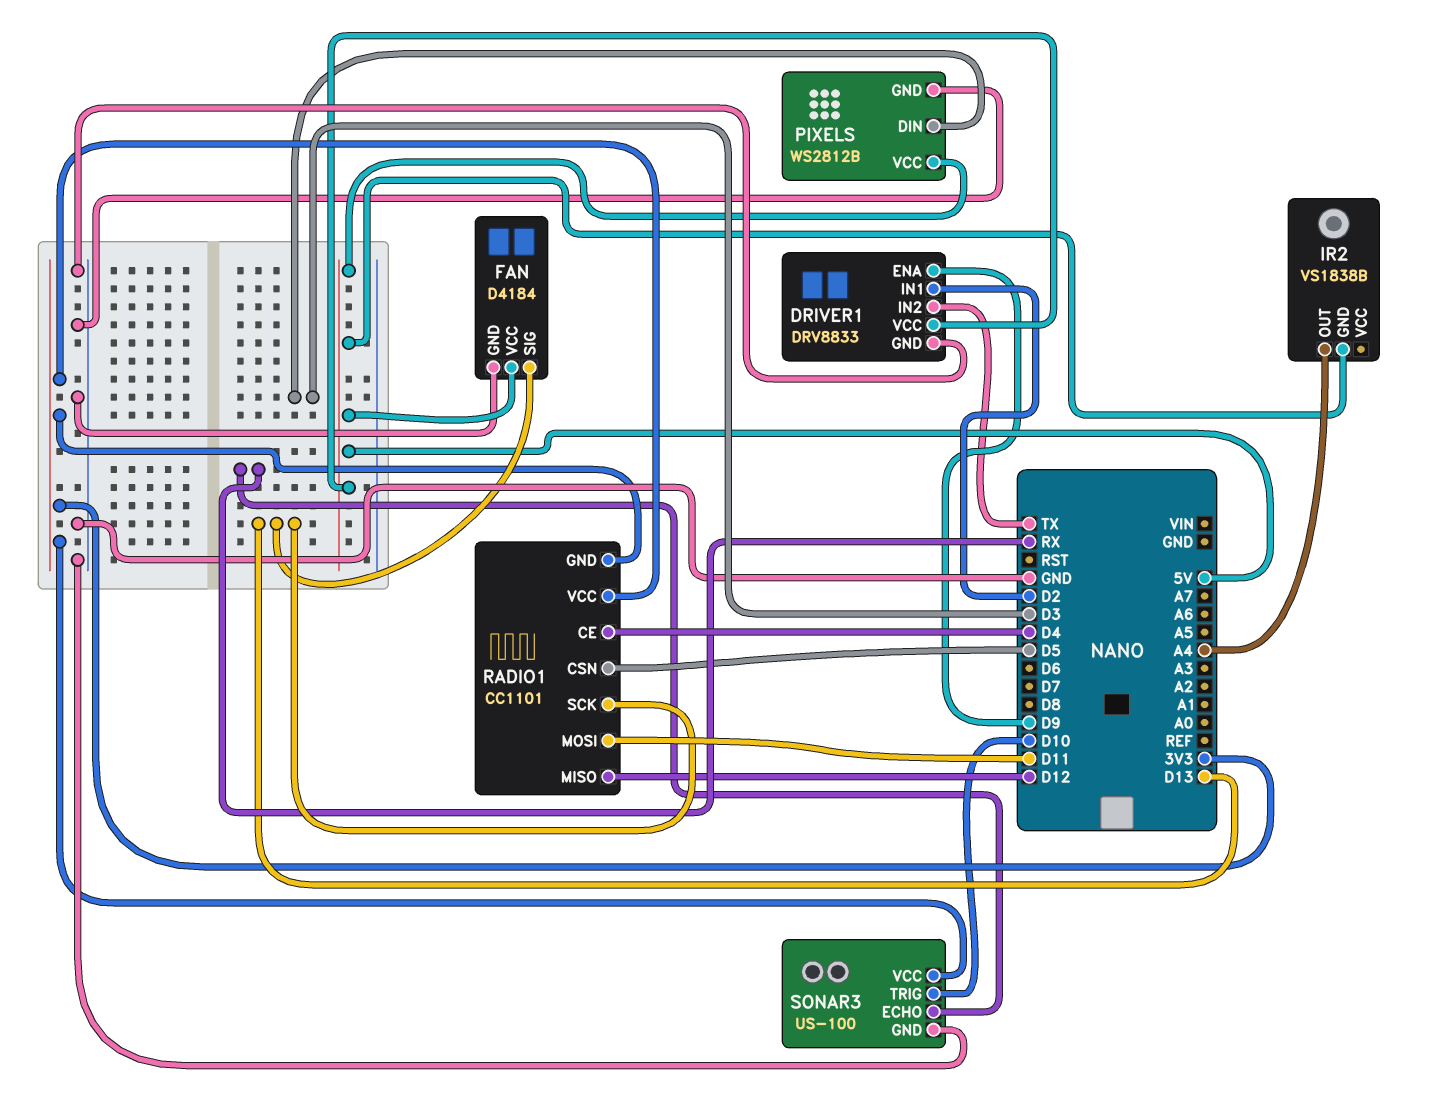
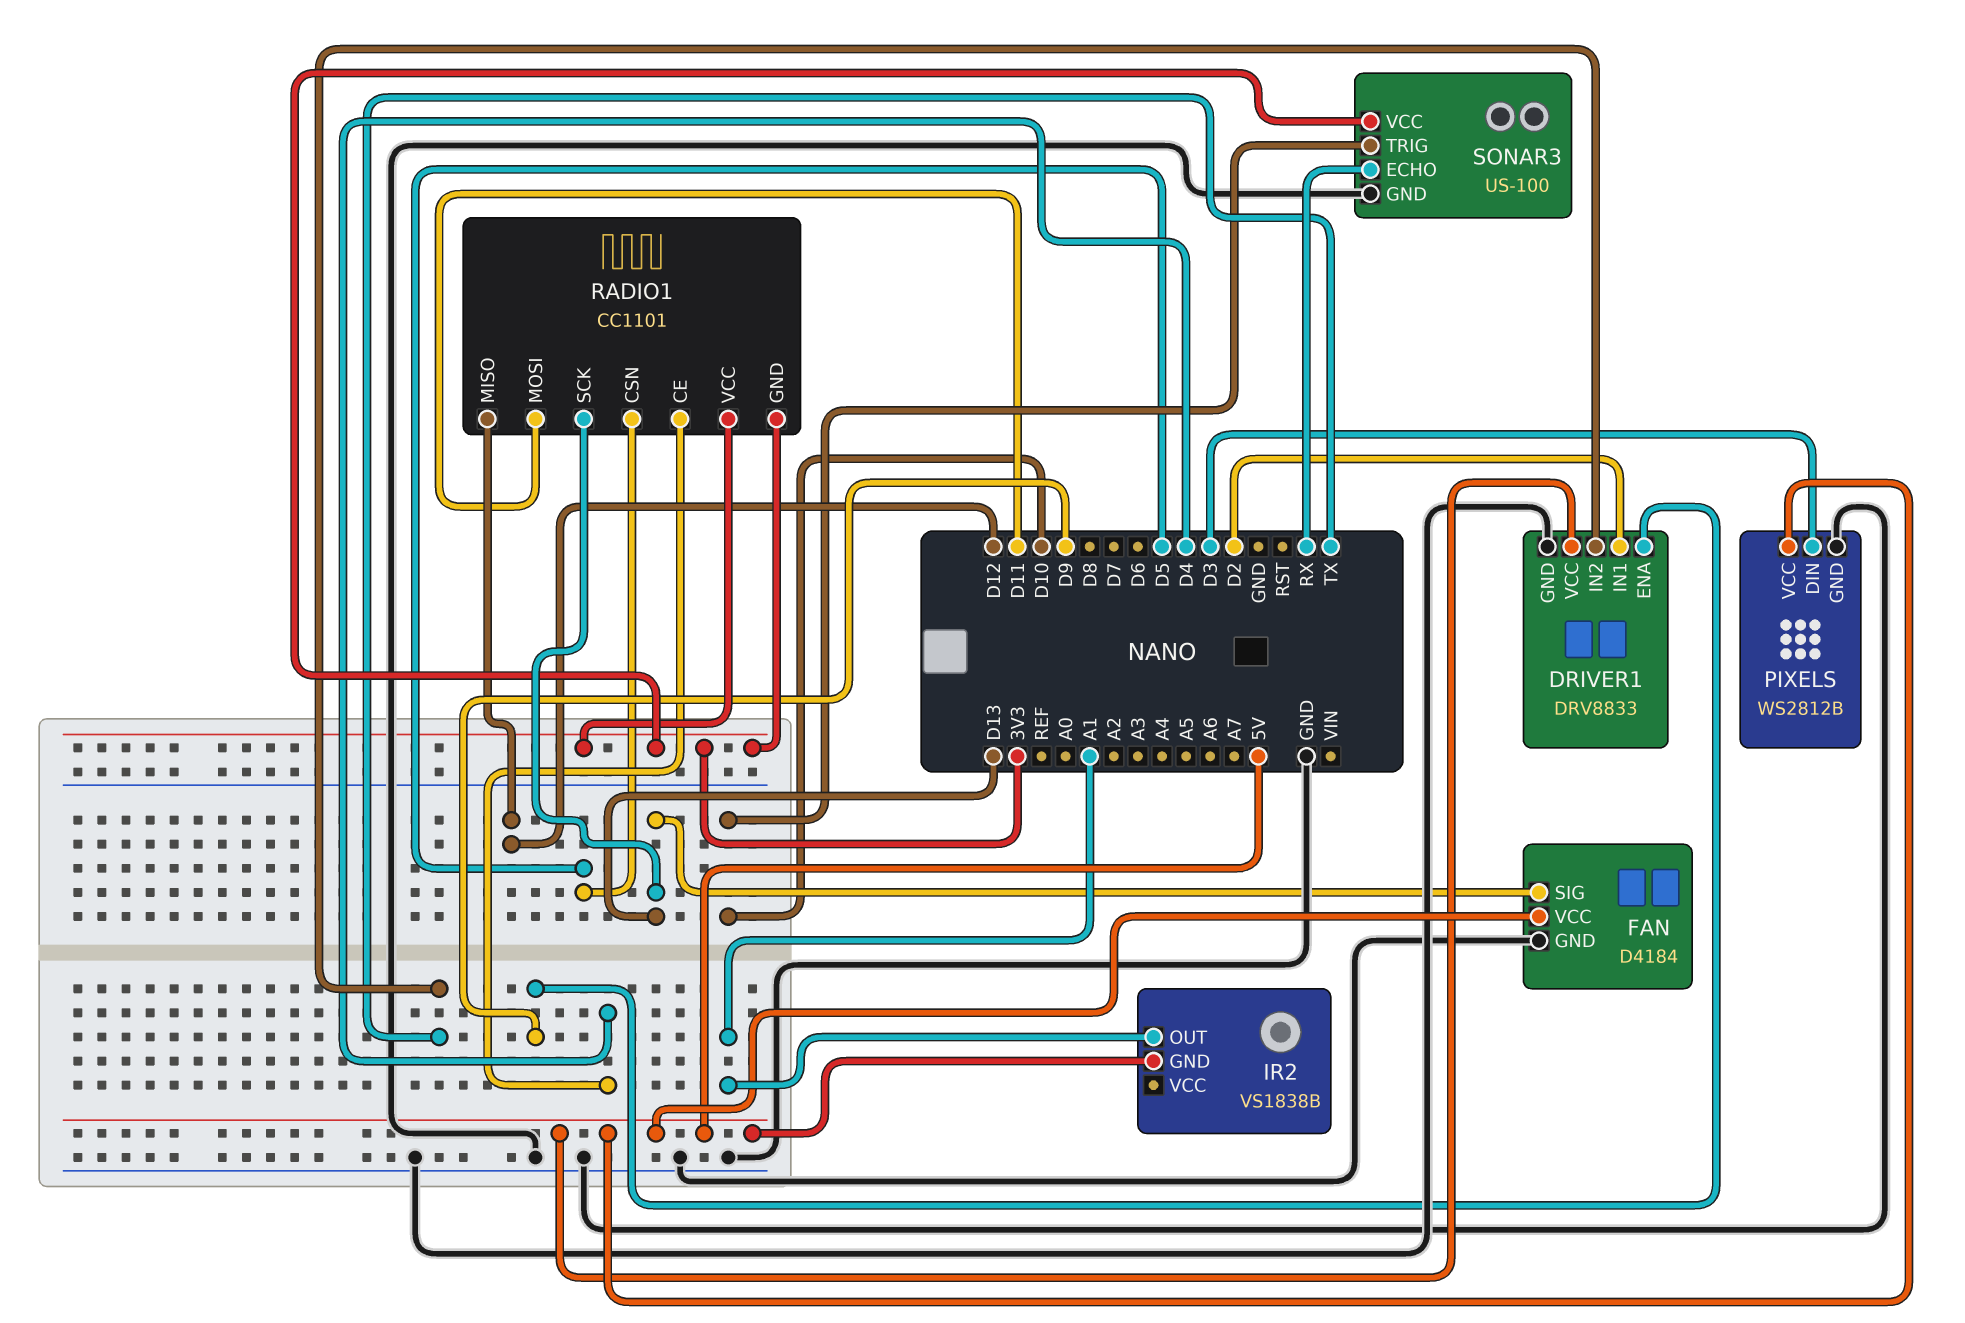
IR2 pin OUT: A4 -> A1

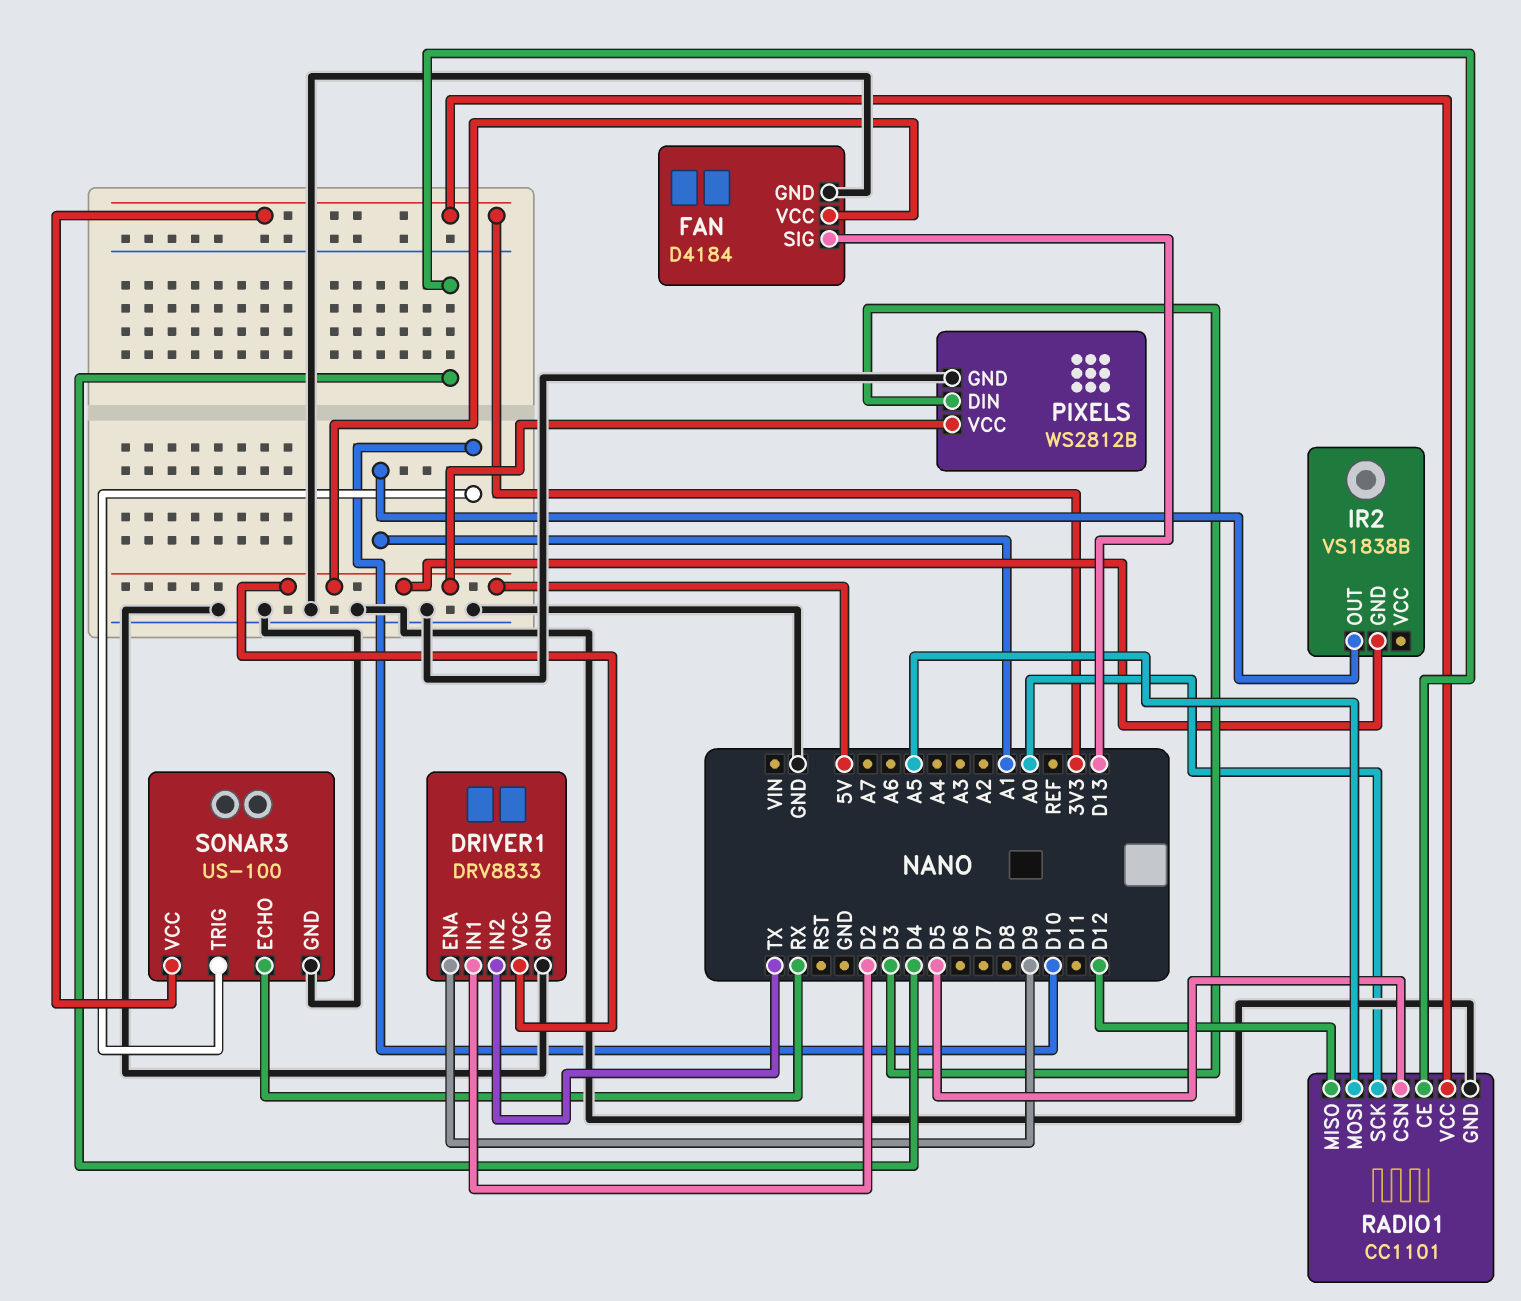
RADIO1 pin GND: 3V3 -> GND
RADIO1 pin MOSI: D11 -> A5
RADIO1 pin SCK: D13 -> A0

